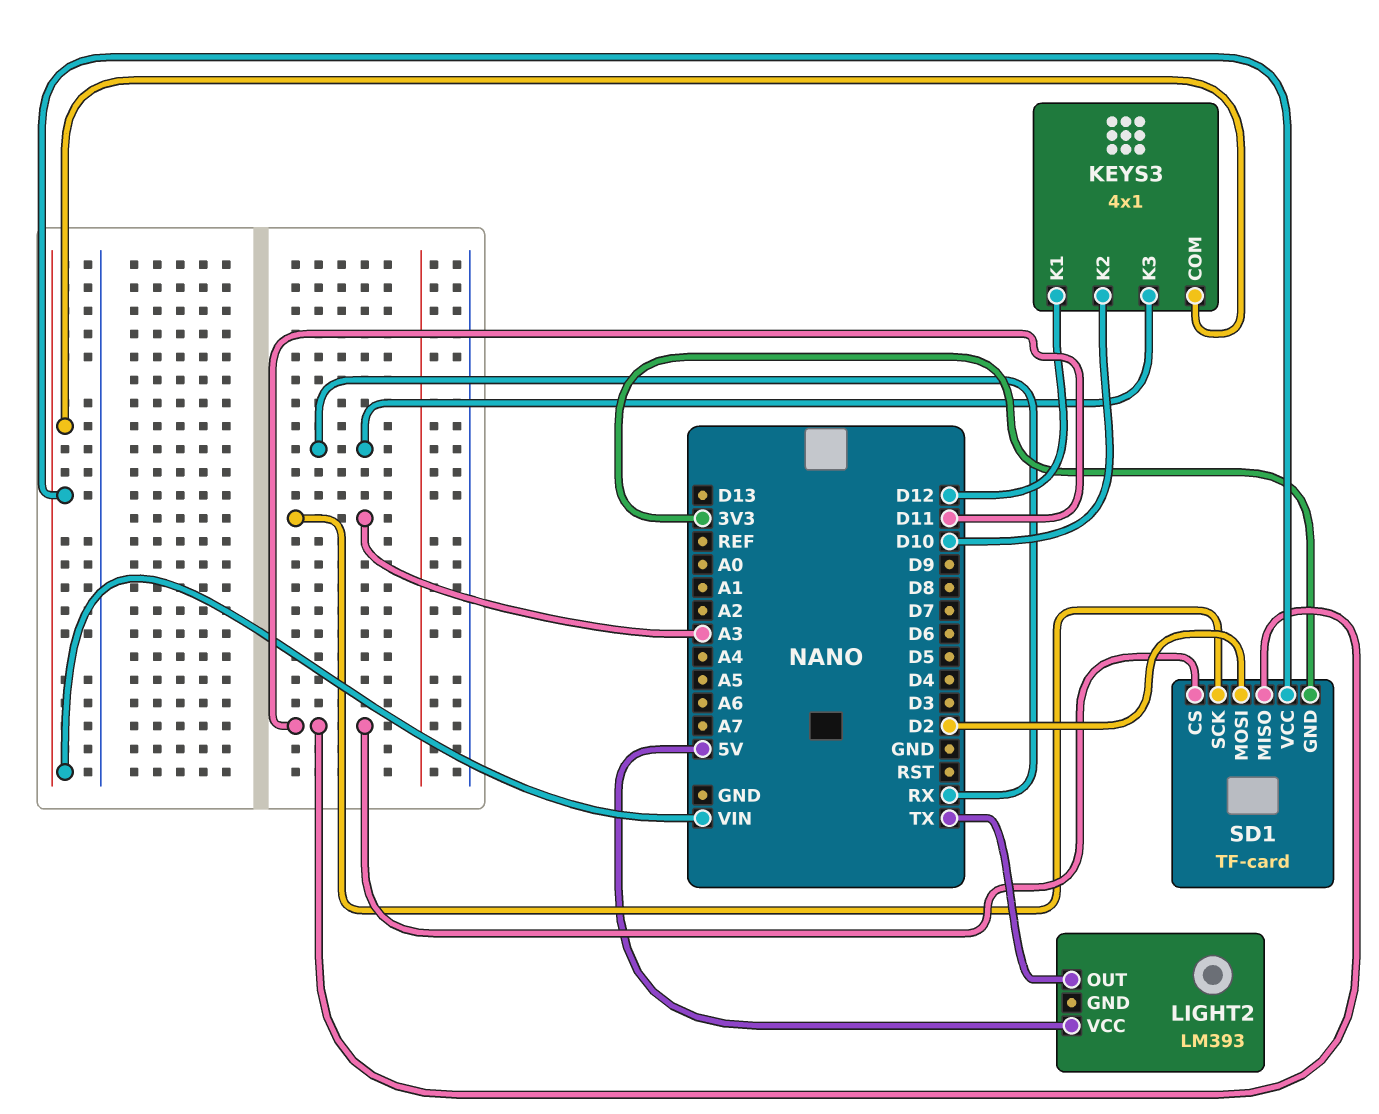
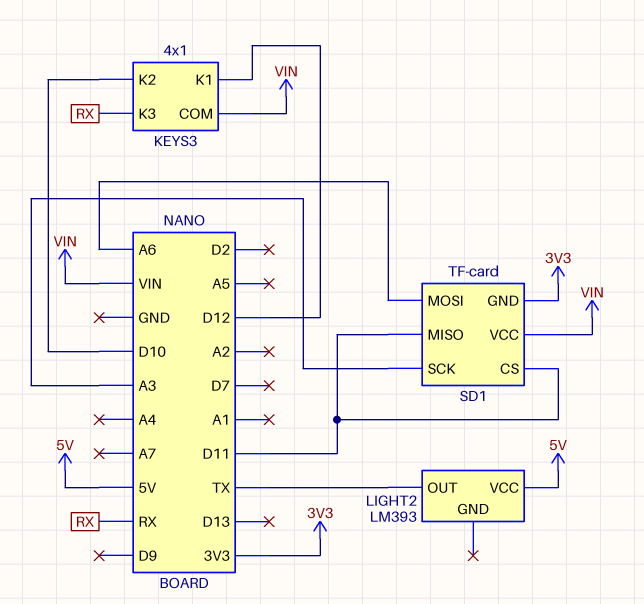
SD1 pin MOSI: D2 -> A6

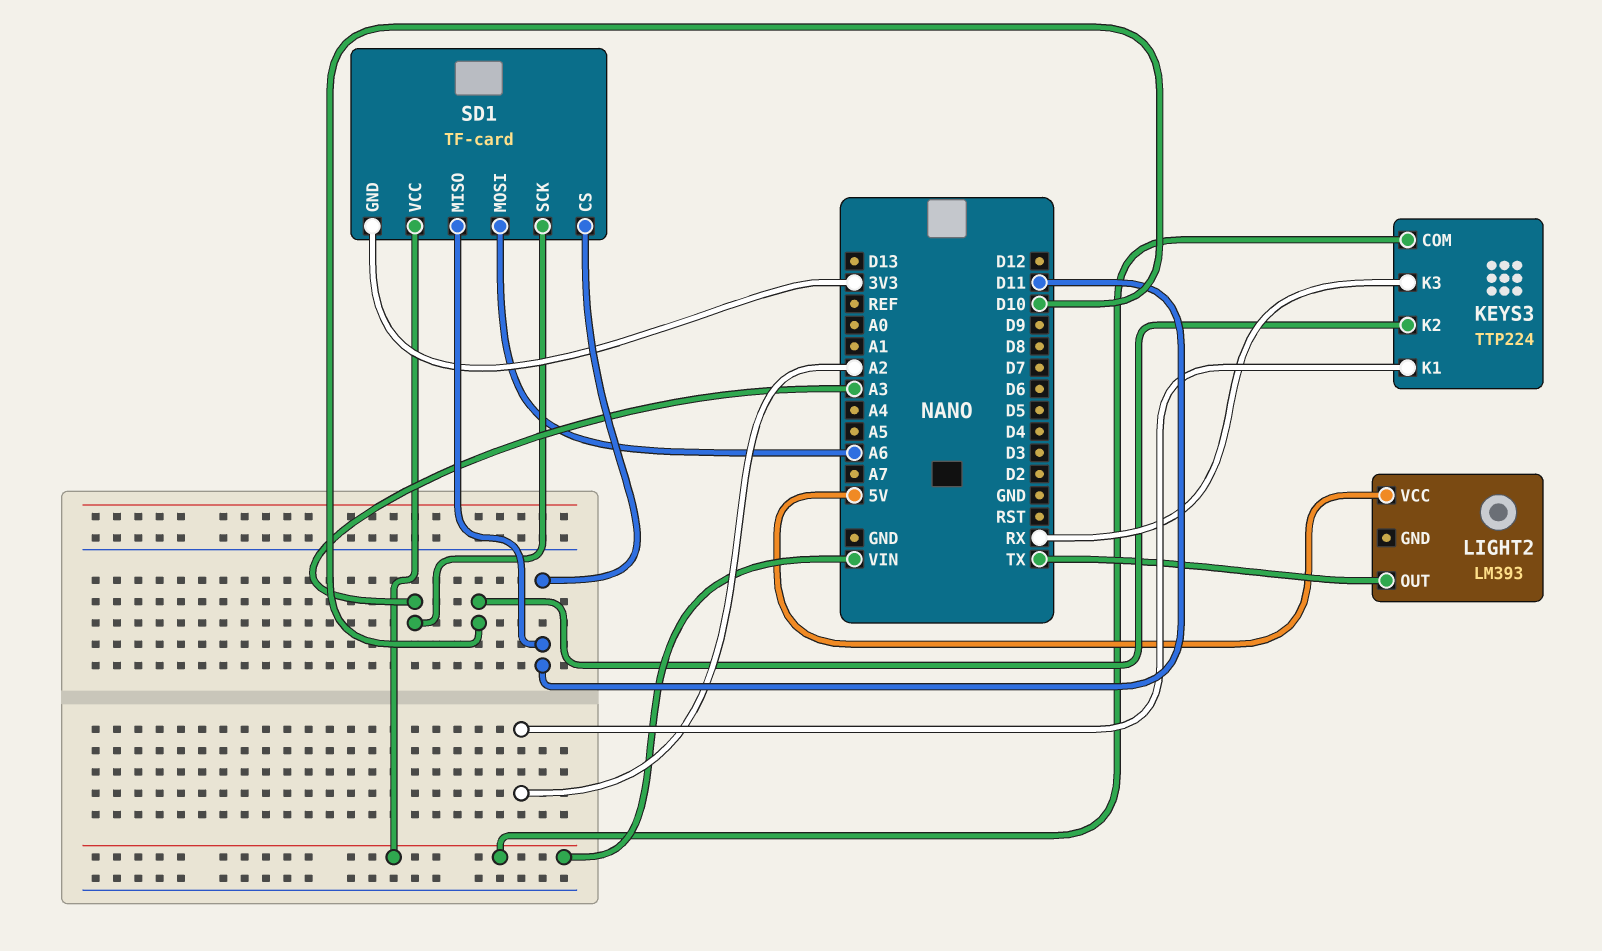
KEYS3: 4x1 -> TTP224
KEYS3 pin K1: D12 -> A2

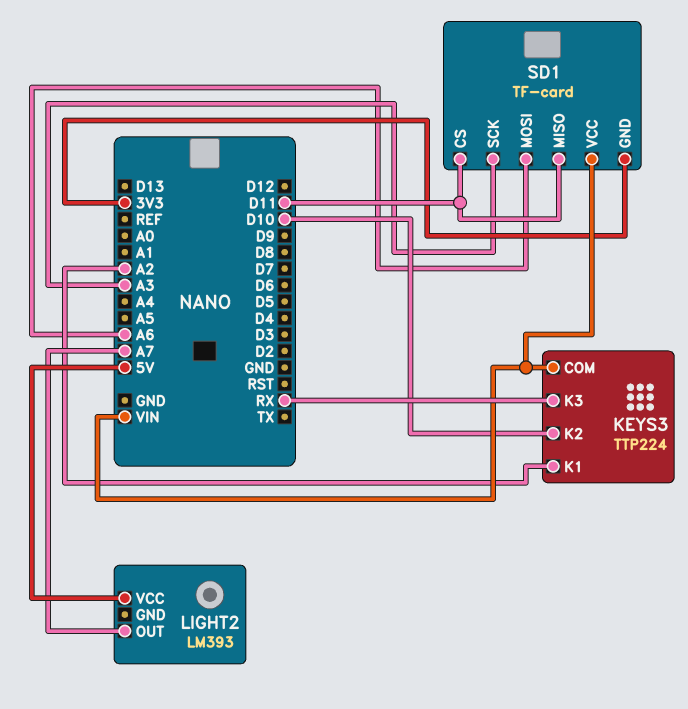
LIGHT2 pin OUT: TX -> A7

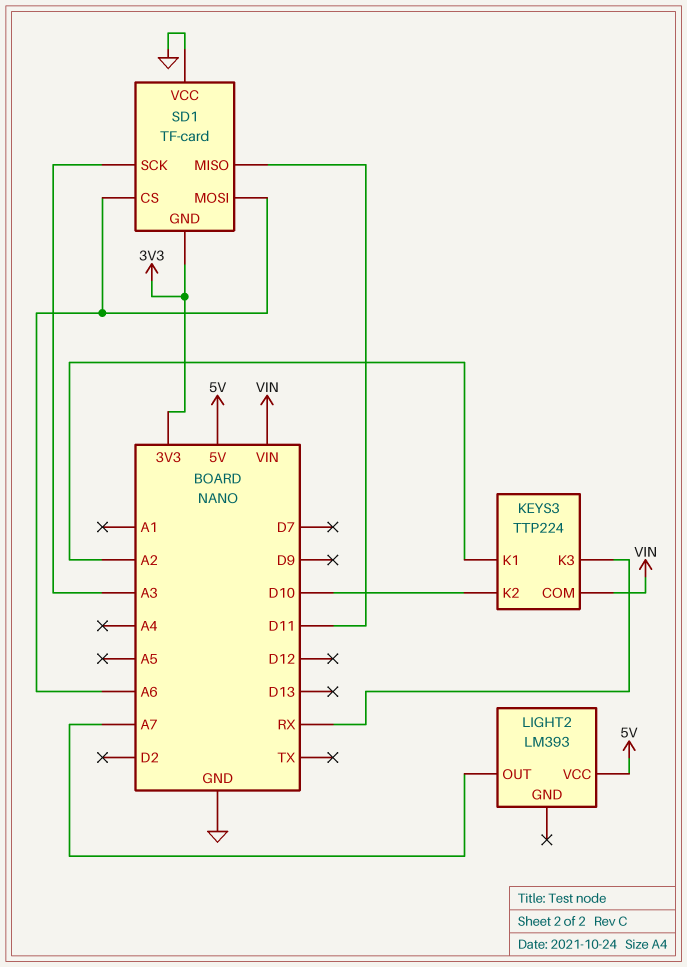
SD1 pin CS: D11 -> A6
SD1 pin VCC: VIN -> GND

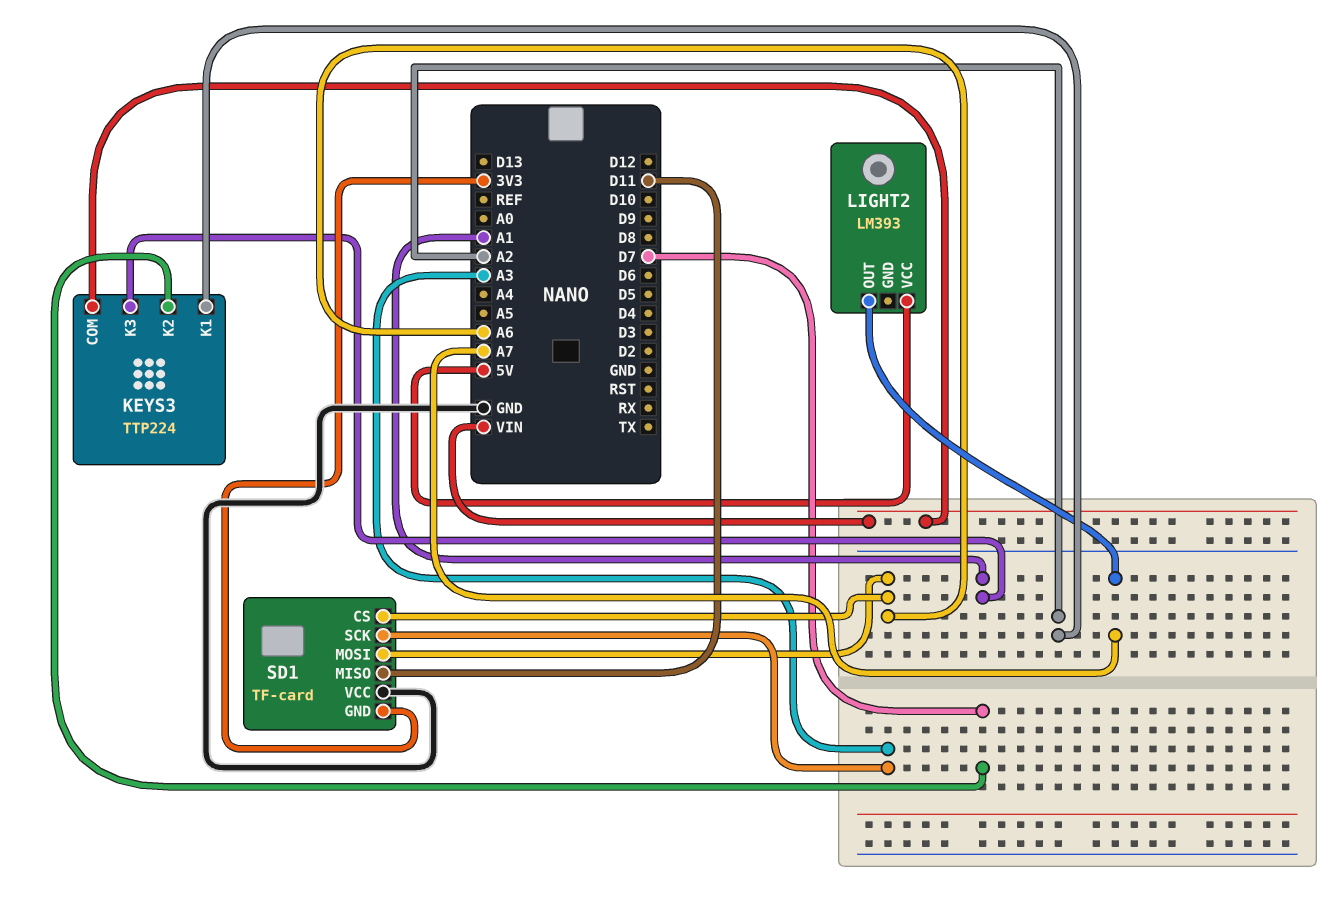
KEYS3 pin K2: D10 -> D7
KEYS3 pin K3: RX -> A1

